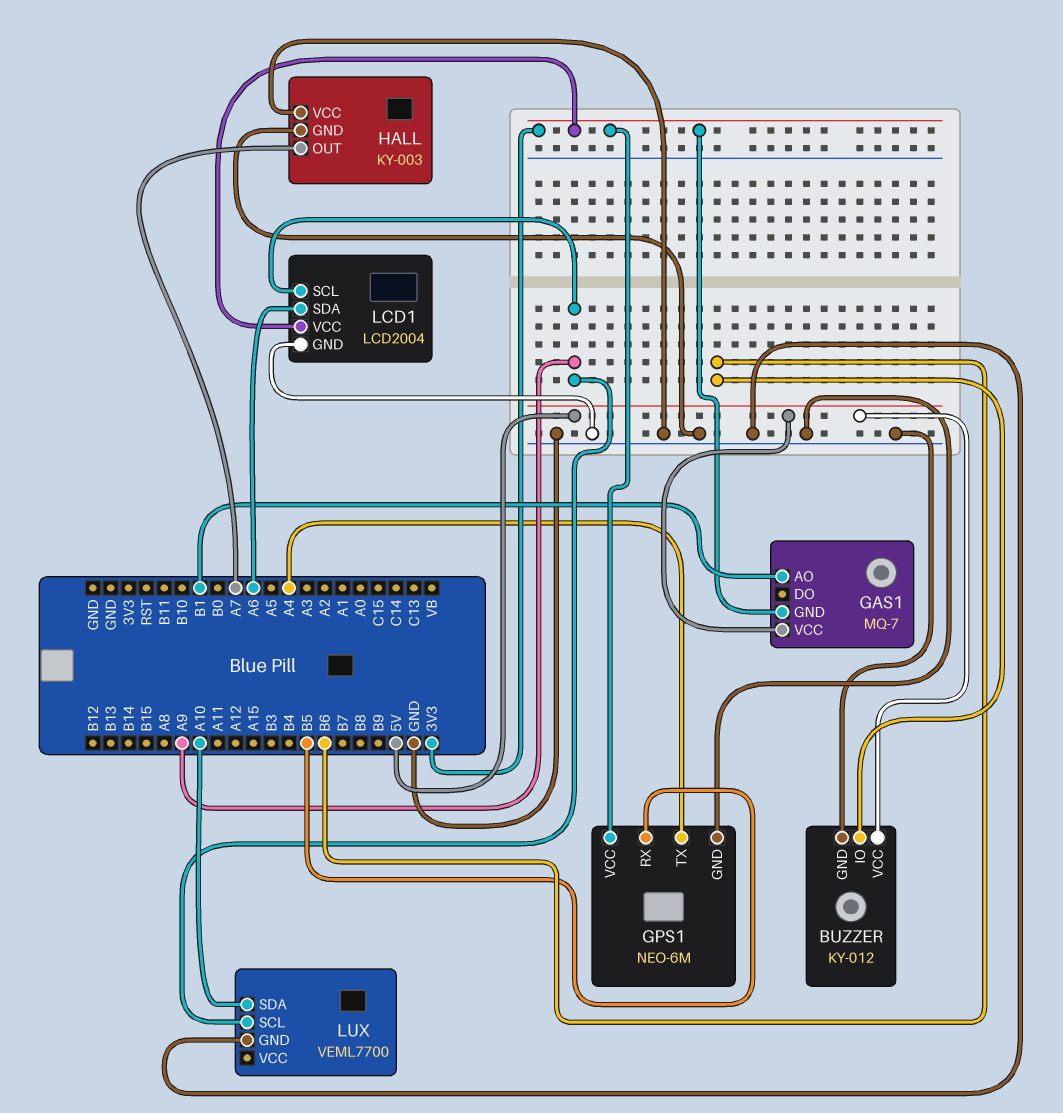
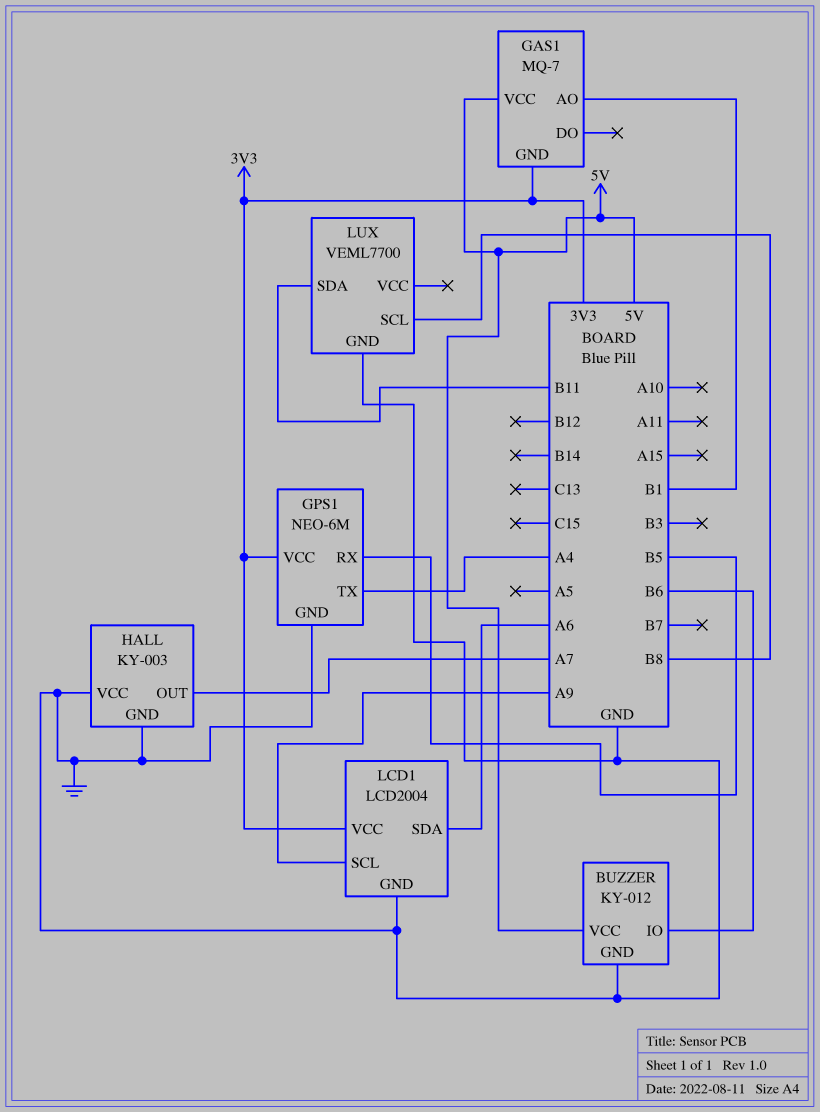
LUX pin SCL: A9 -> B8
LUX pin SDA: A10 -> B11

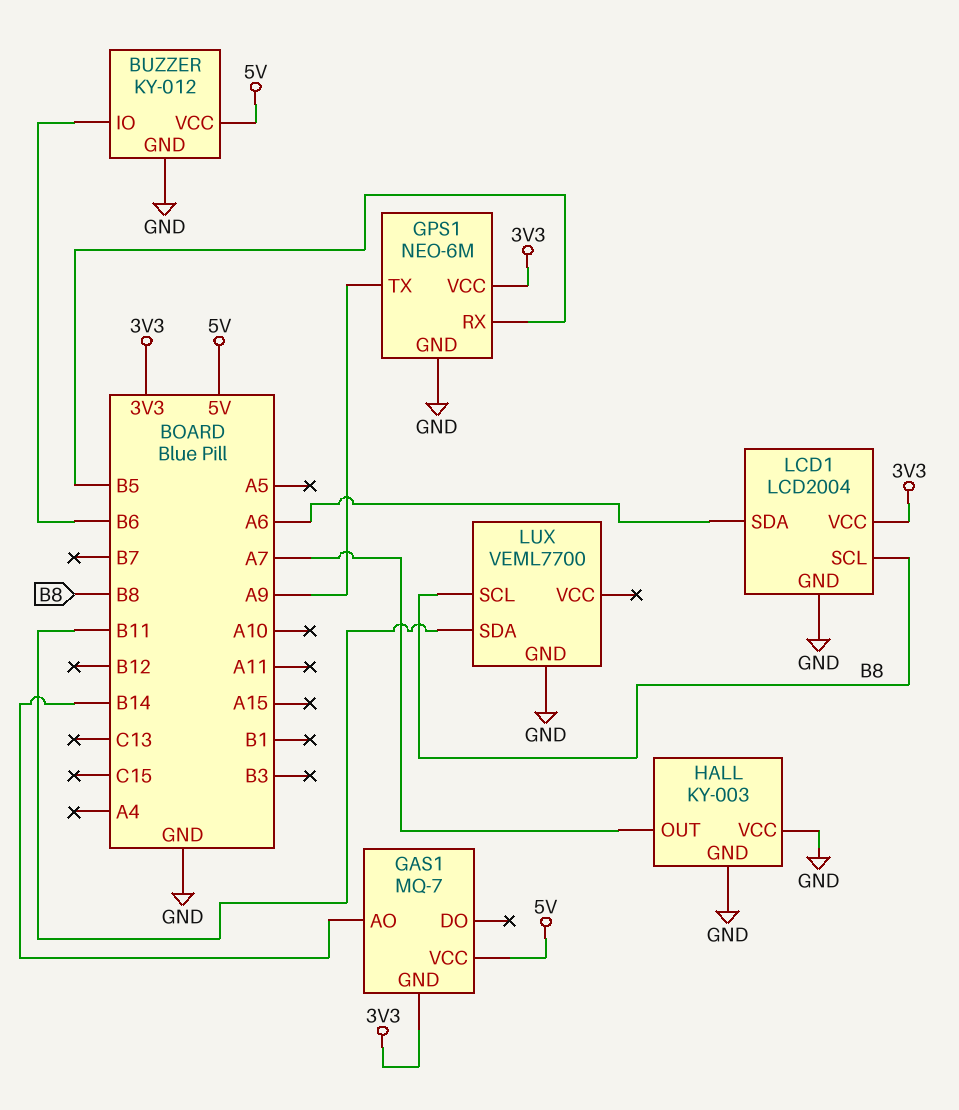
GAS1 pin AO: B1 -> B14
GPS1 pin TX: A4 -> A9
LCD1 pin SCL: A9 -> B8

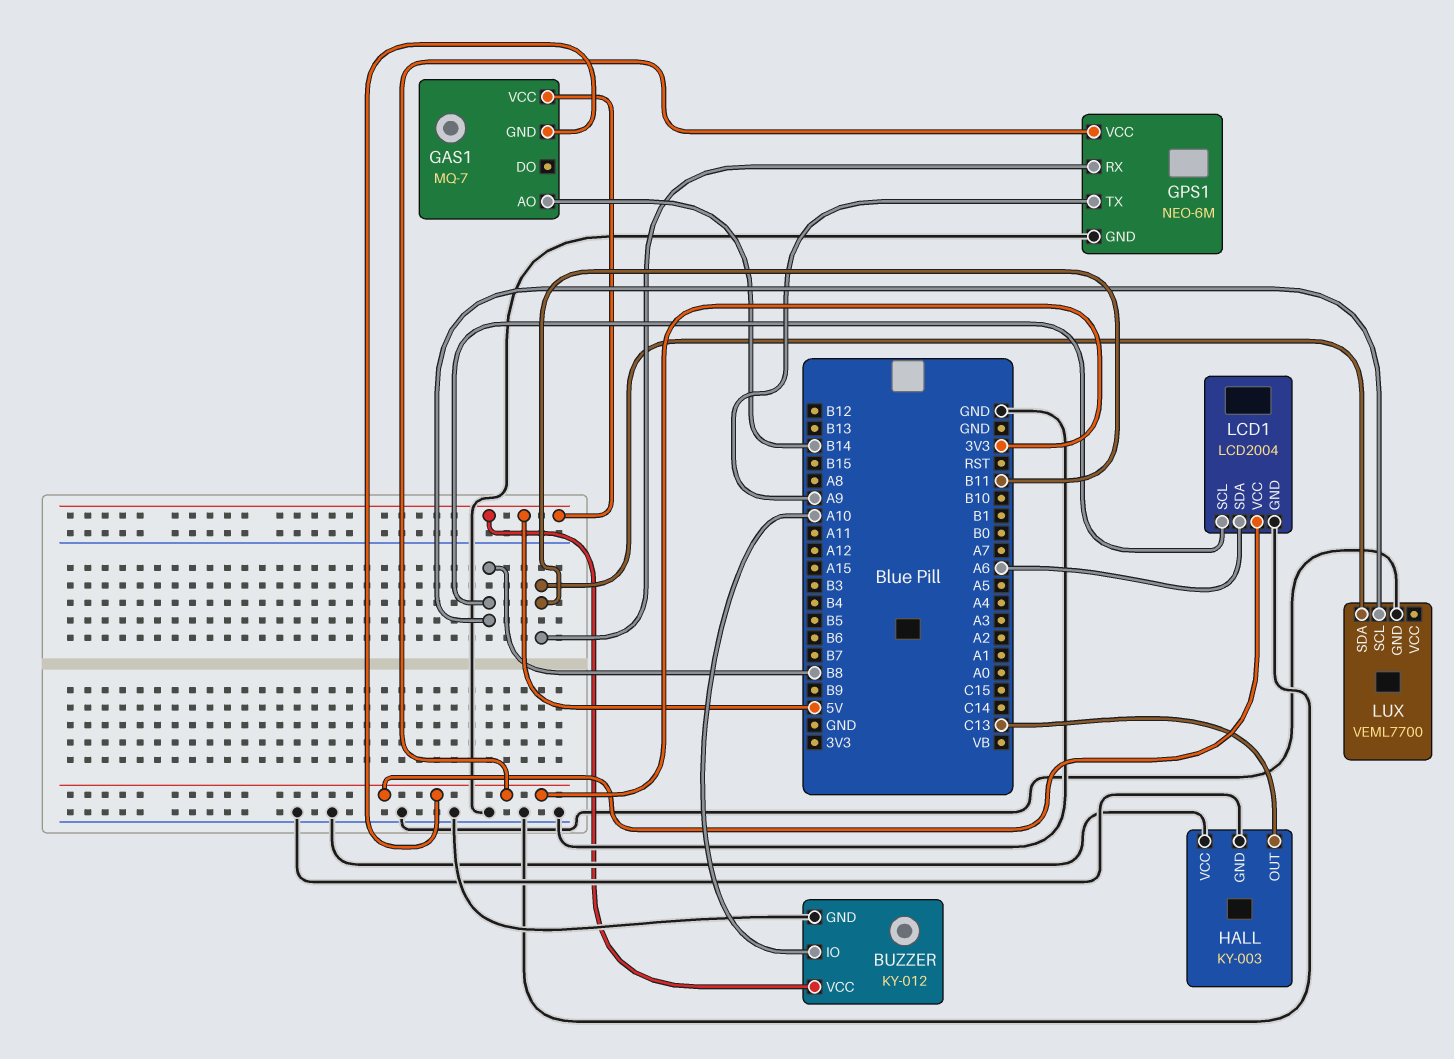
BUZZER pin IO: B6 -> A10
GPS1 pin RX: B5 -> B11
HALL pin OUT: A7 -> C13

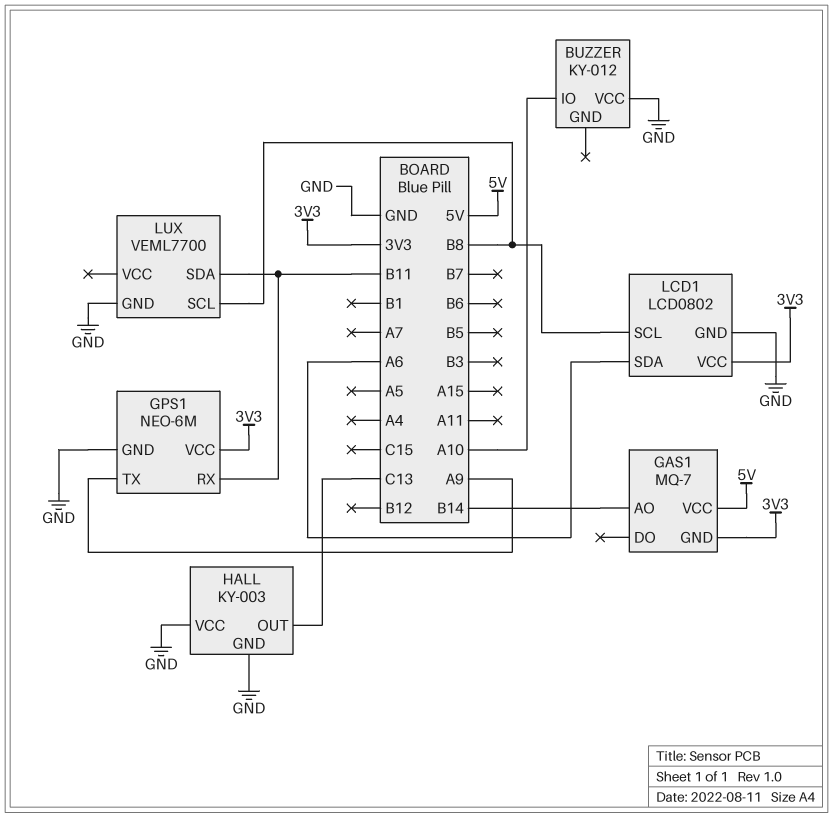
BUZZER pin GND: GND -> none
BUZZER pin VCC: 5V -> GND
LCD1: LCD2004 -> LCD0802

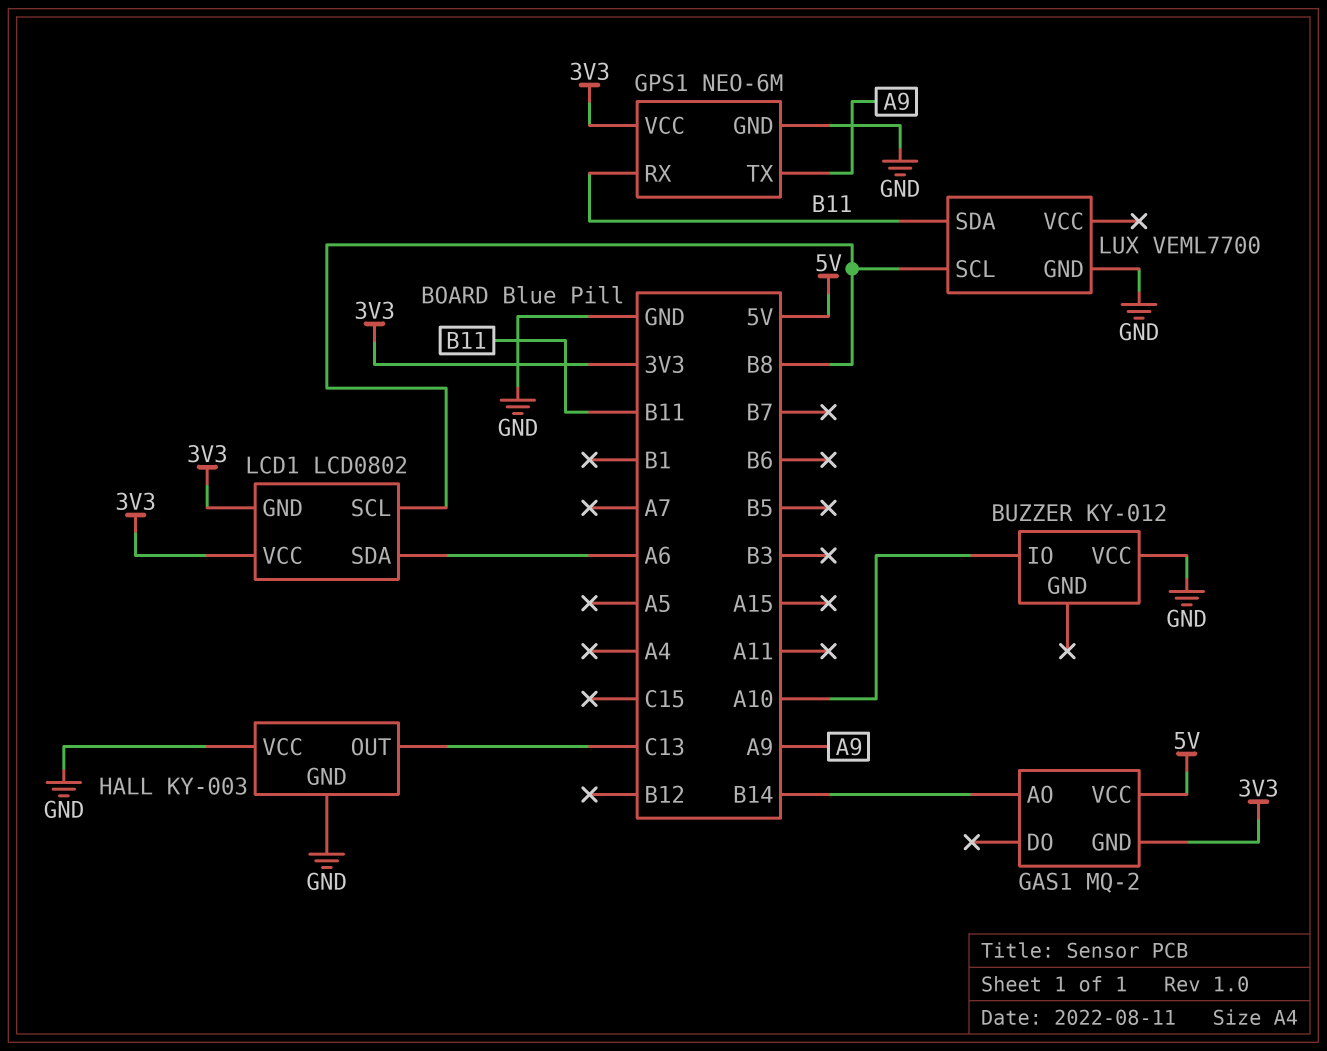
GAS1: MQ-7 -> MQ-2
LCD1 pin GND: GND -> 3V3

